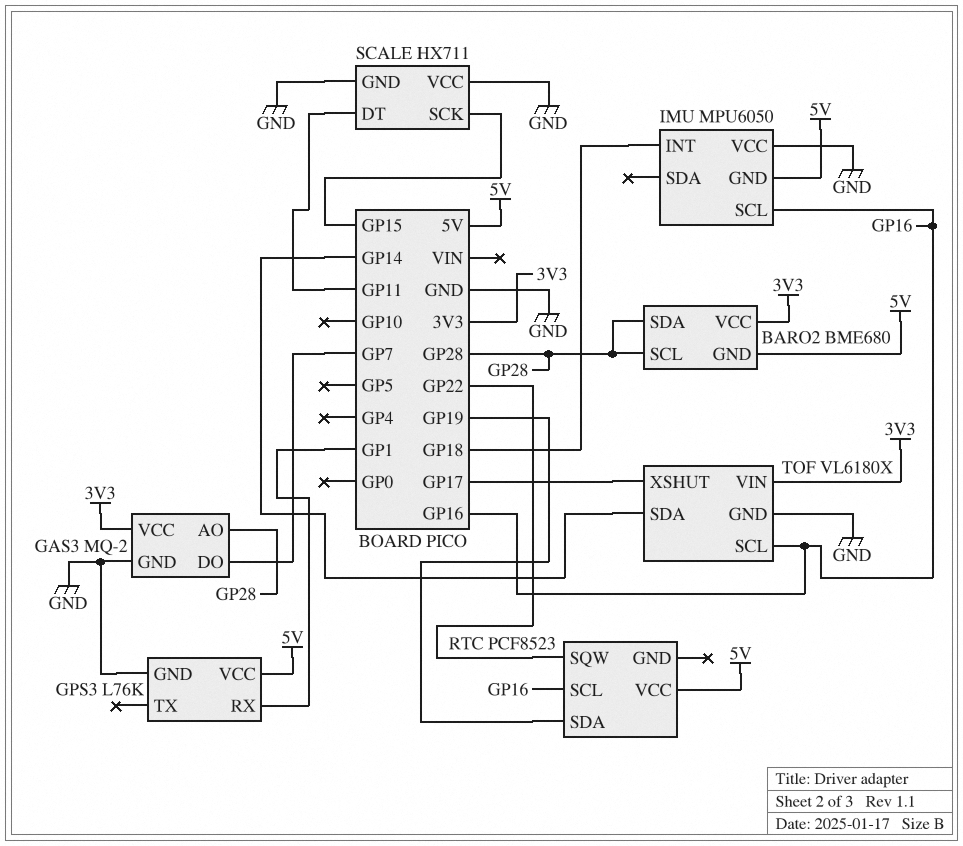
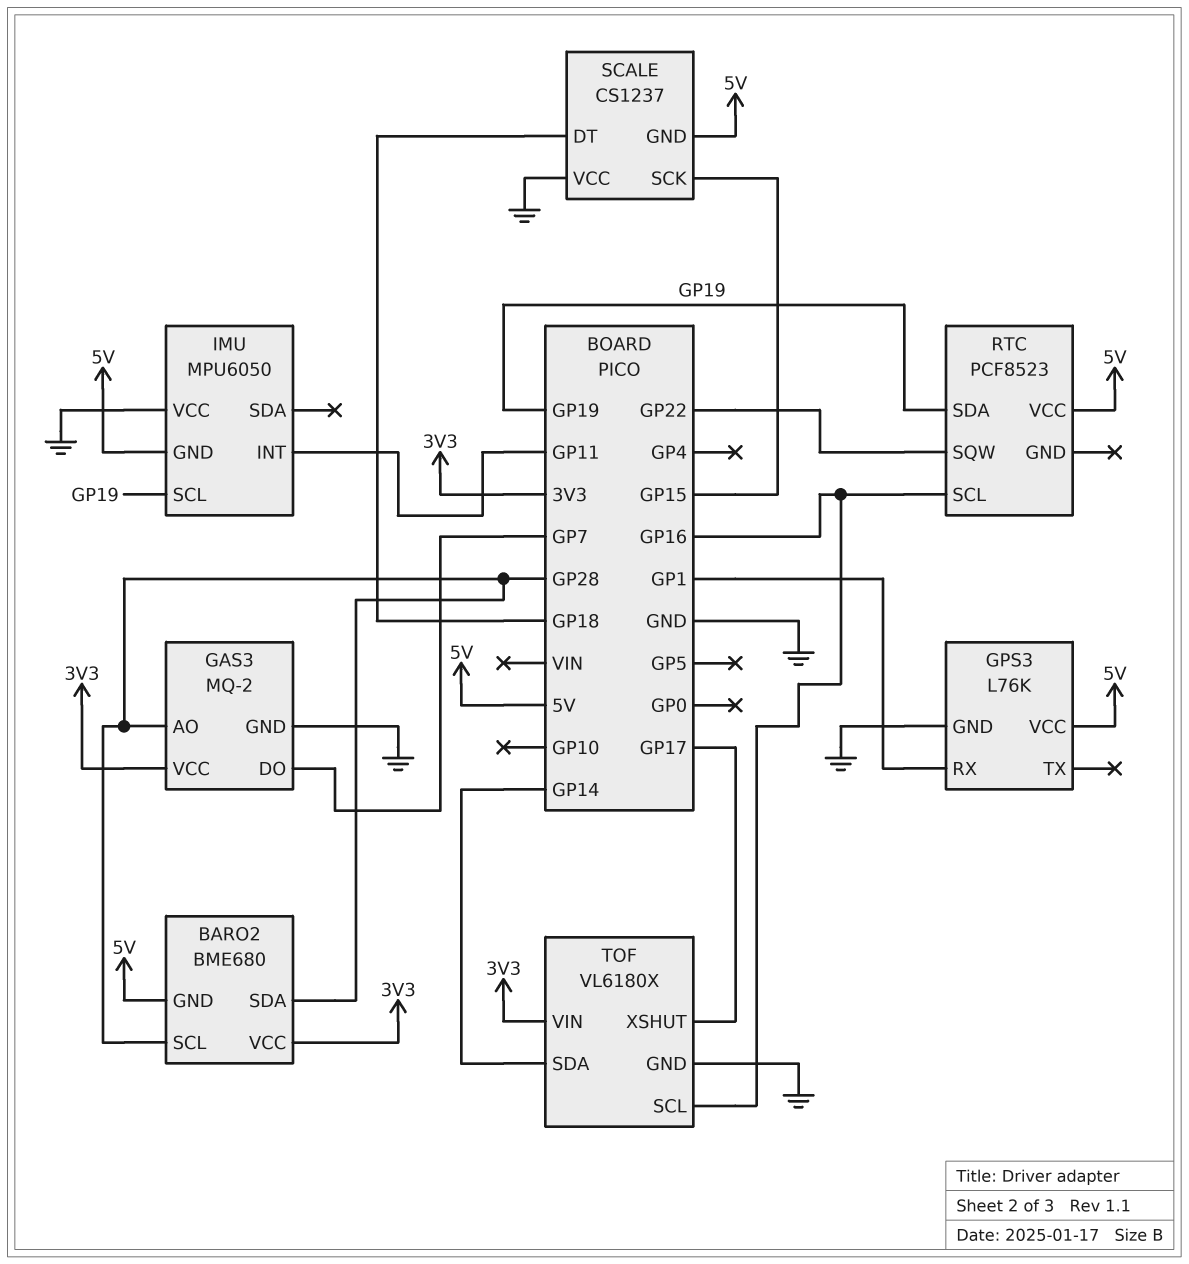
IMU pin INT: GP18 -> GP11
IMU pin SCL: GP16 -> GP19
SCALE: HX711 -> CS1237
SCALE pin DT: GP11 -> GP18
SCALE pin GND: GND -> 5V

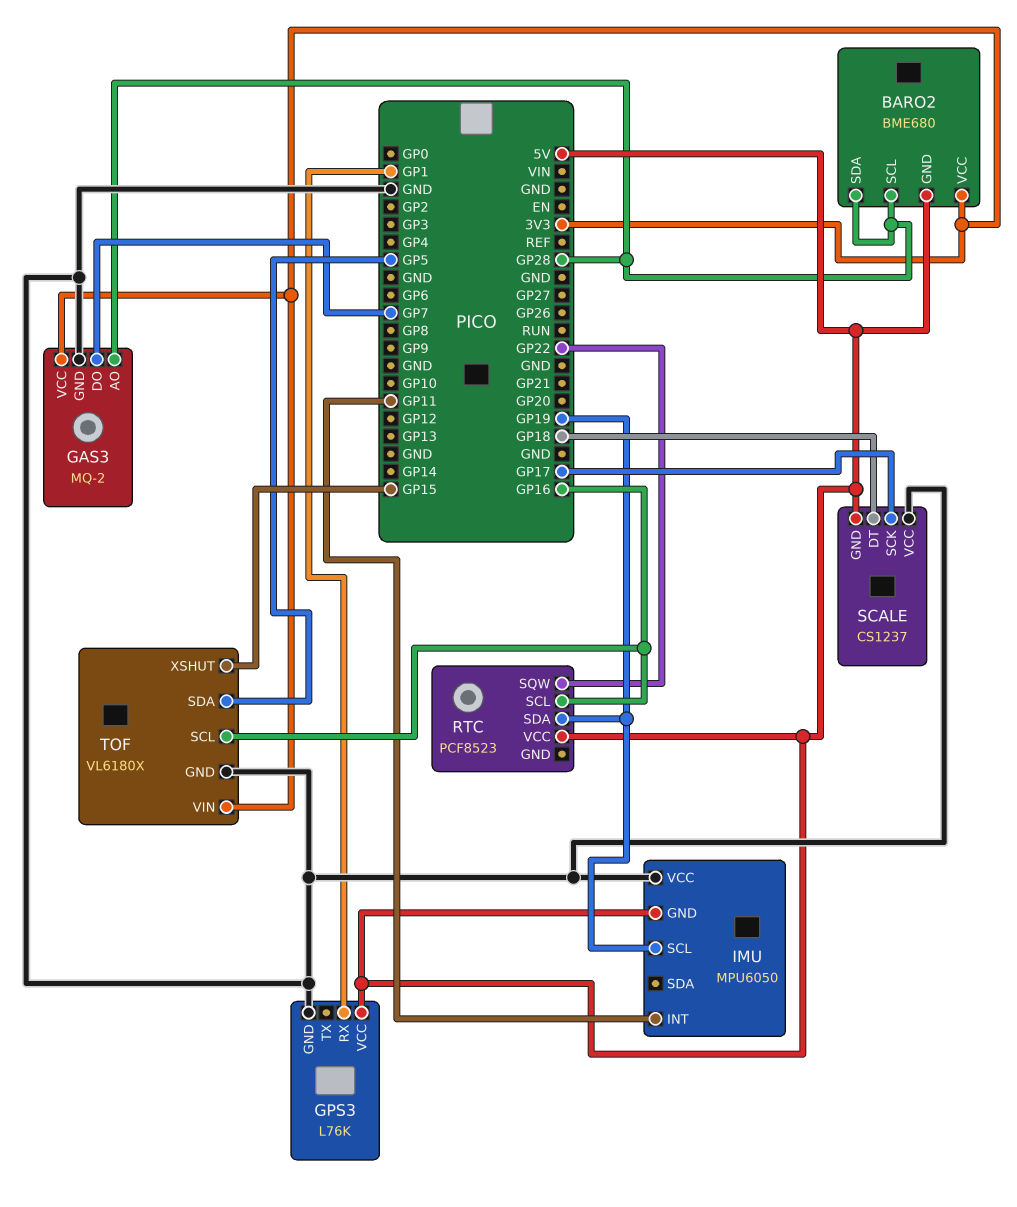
SCALE pin SCK: GP15 -> GP17
TOF pin SDA: GP14 -> GP5
TOF pin XSHUT: GP17 -> GP15

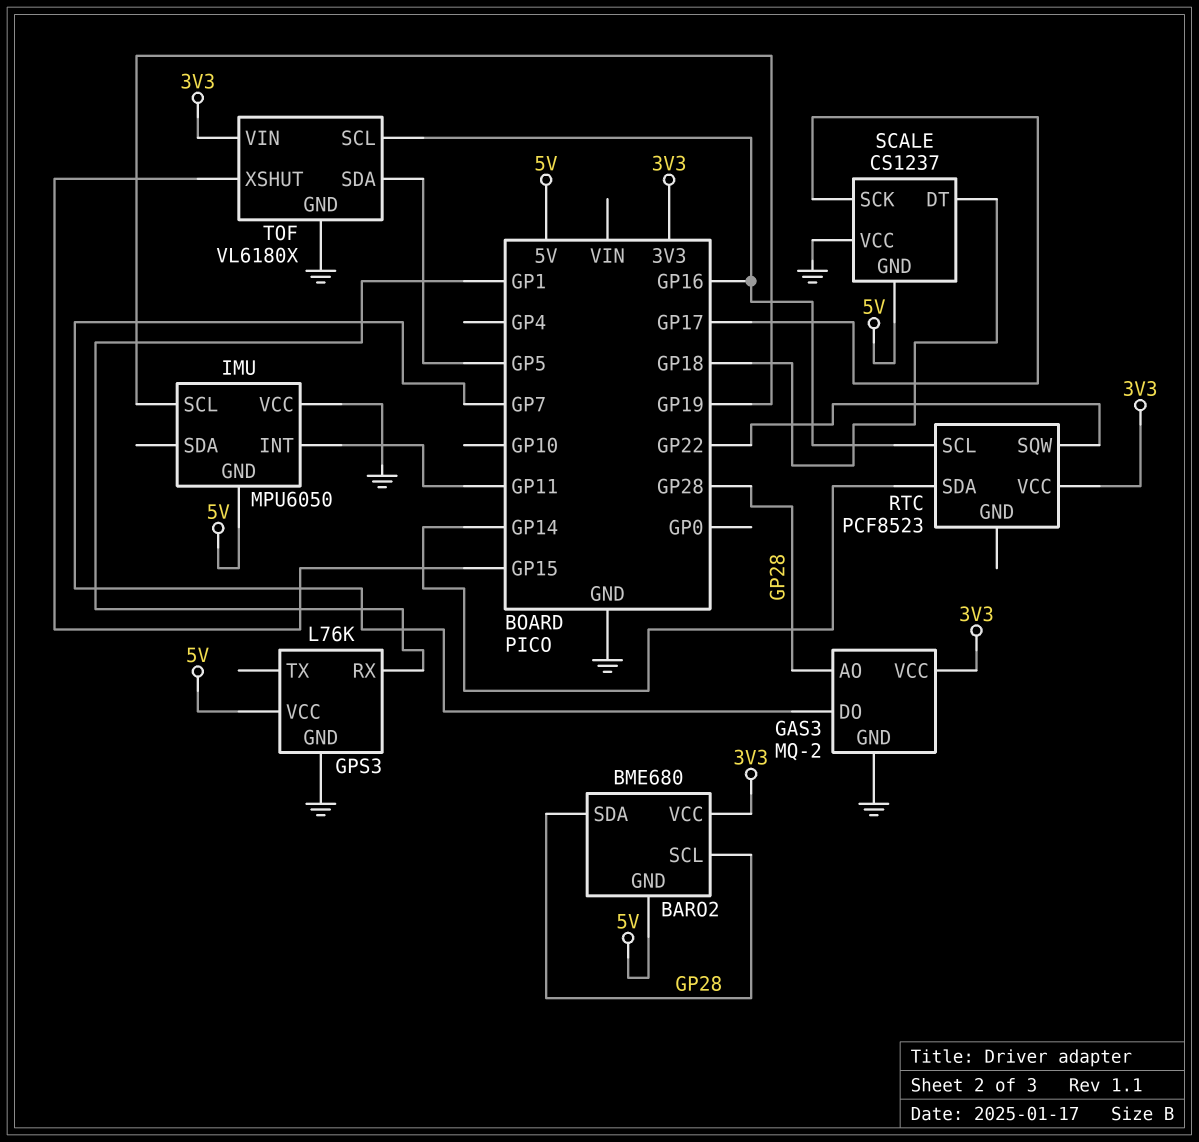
RTC pin SDA: GP19 -> GP14
RTC pin VCC: 5V -> 3V3

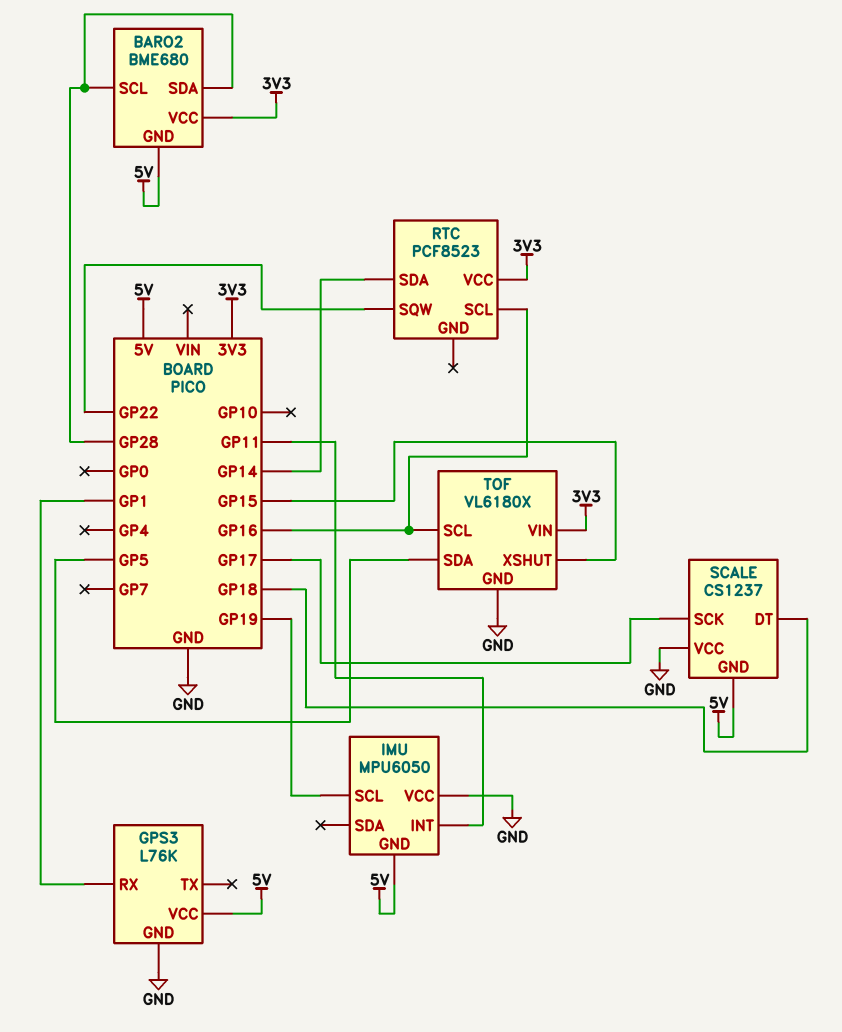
GAS3: MQ-2 -> none
GAS3 pin AO: GP28 -> none
GAS3 pin DO: GP7 -> none
GAS3 pin GND: GND -> none
GAS3 pin VCC: 3V3 -> none

